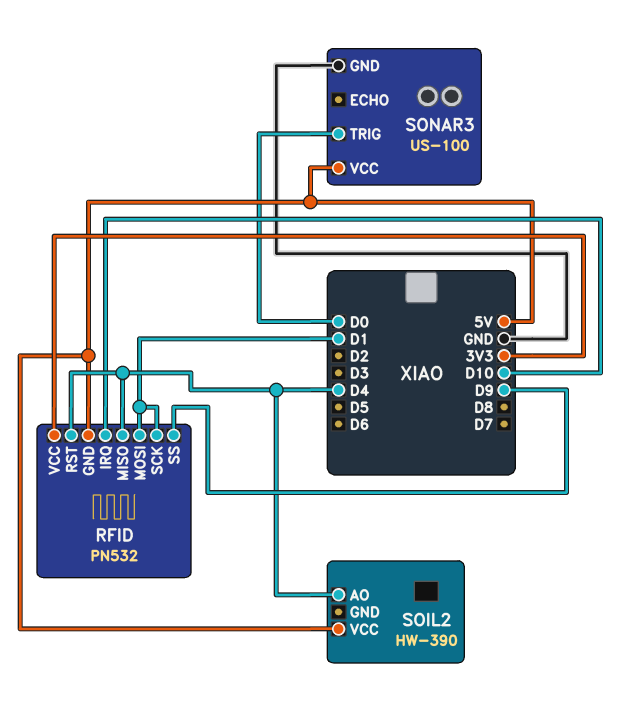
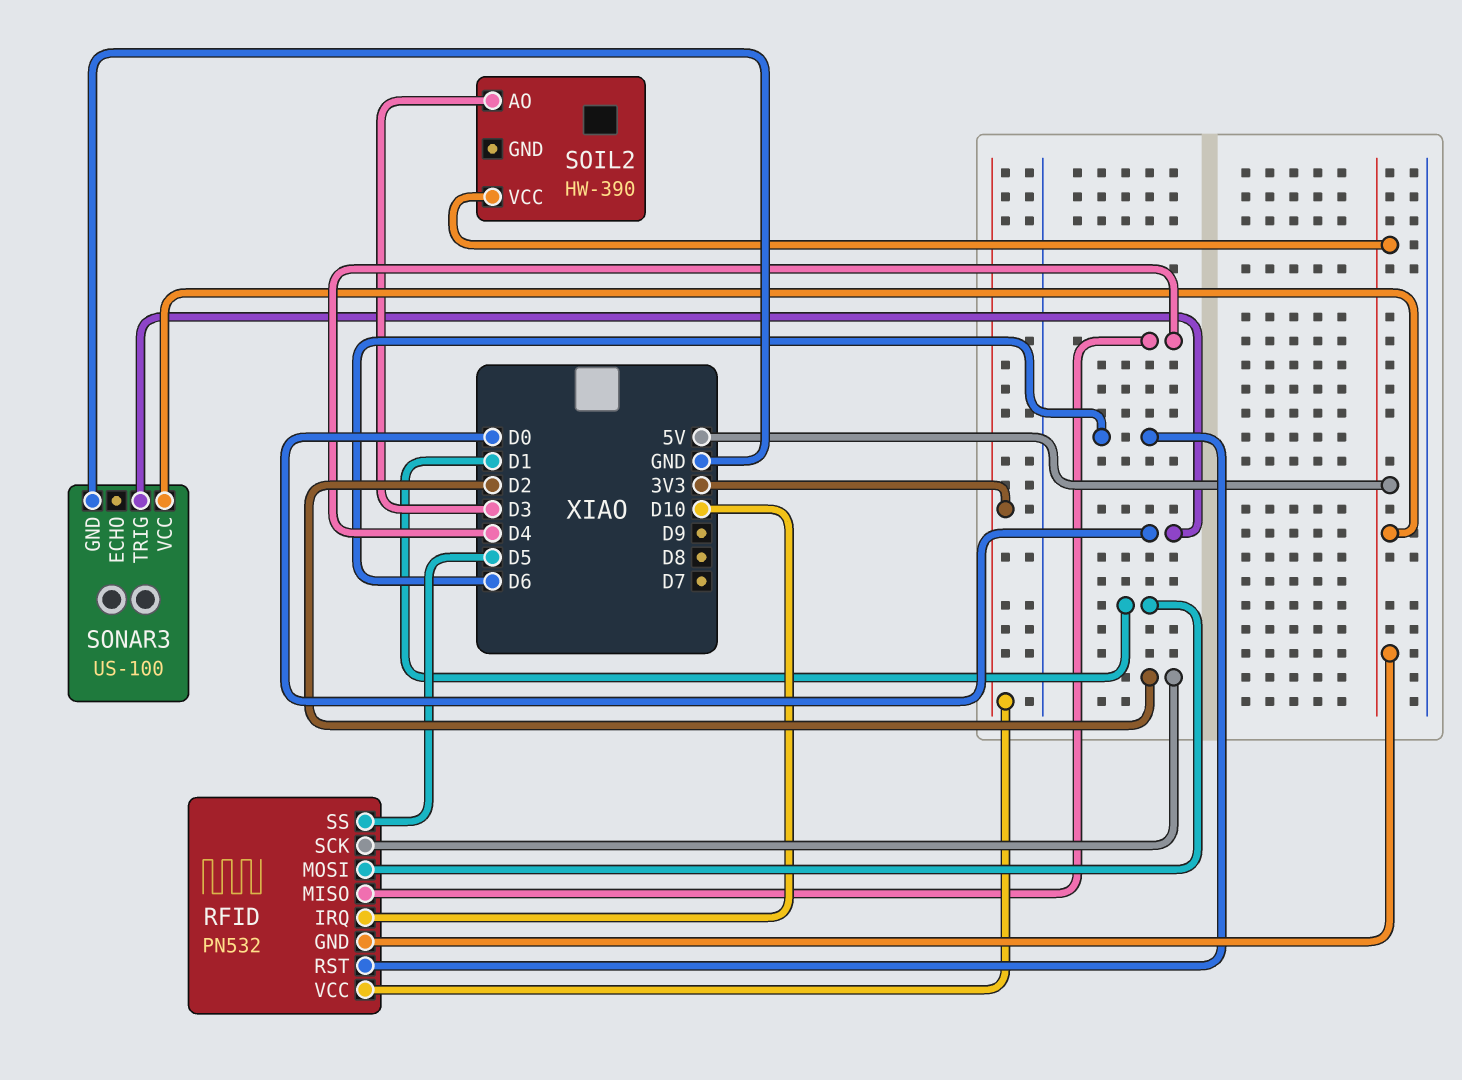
RFID pin RST: D4 -> D6
RFID pin SCK: D1 -> D2
RFID pin SS: D9 -> D5
SOIL2 pin AO: D4 -> D3

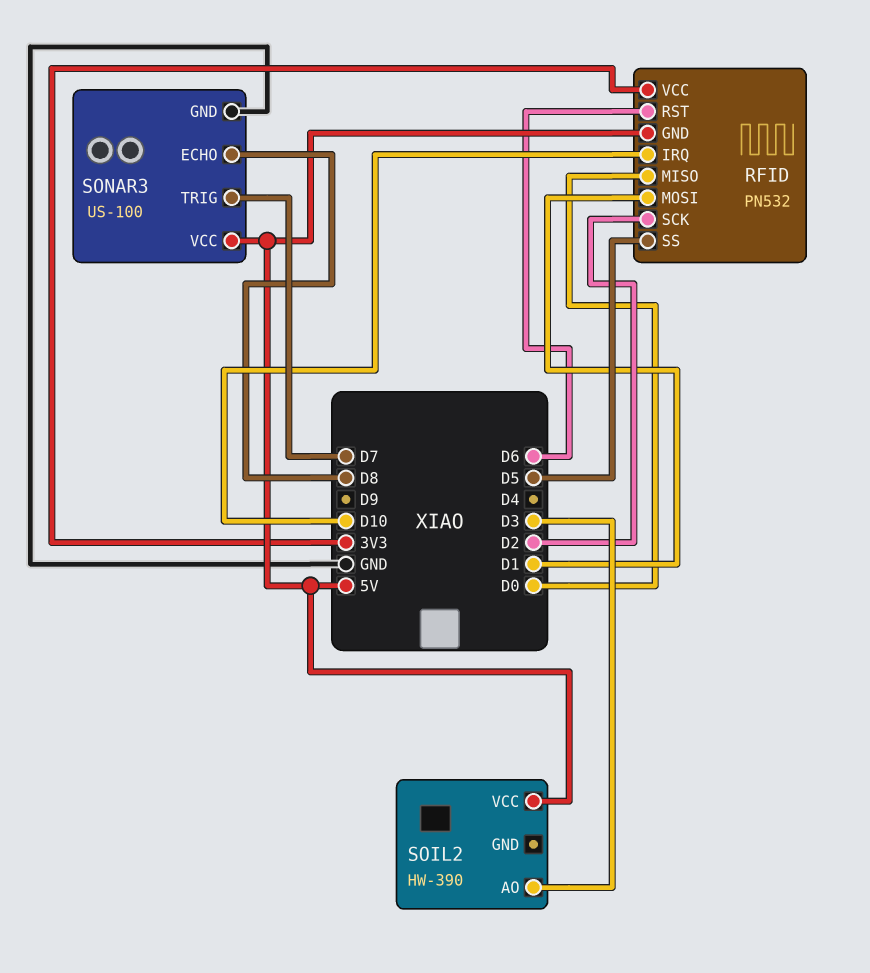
RFID pin MISO: D4 -> D0
SONAR3 pin ECHO: none -> D8
SONAR3 pin TRIG: D0 -> D7

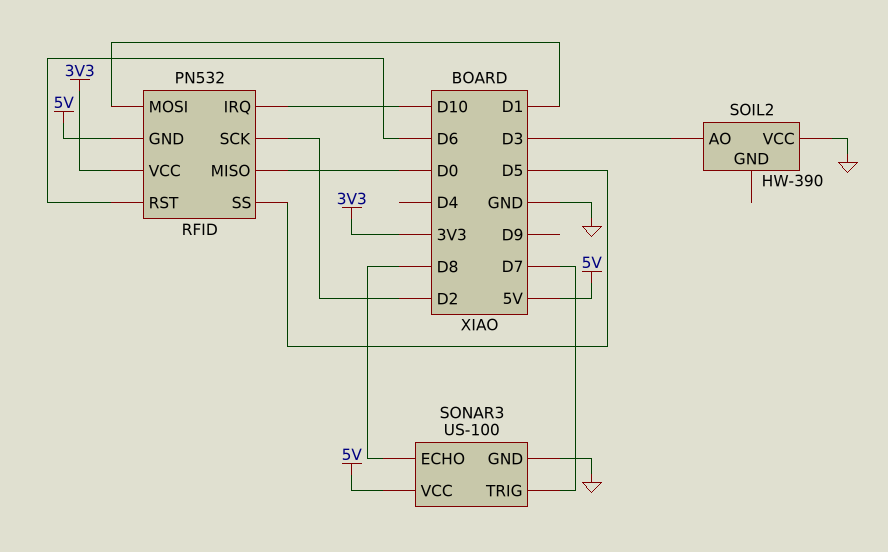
SOIL2 pin VCC: 5V -> GND

